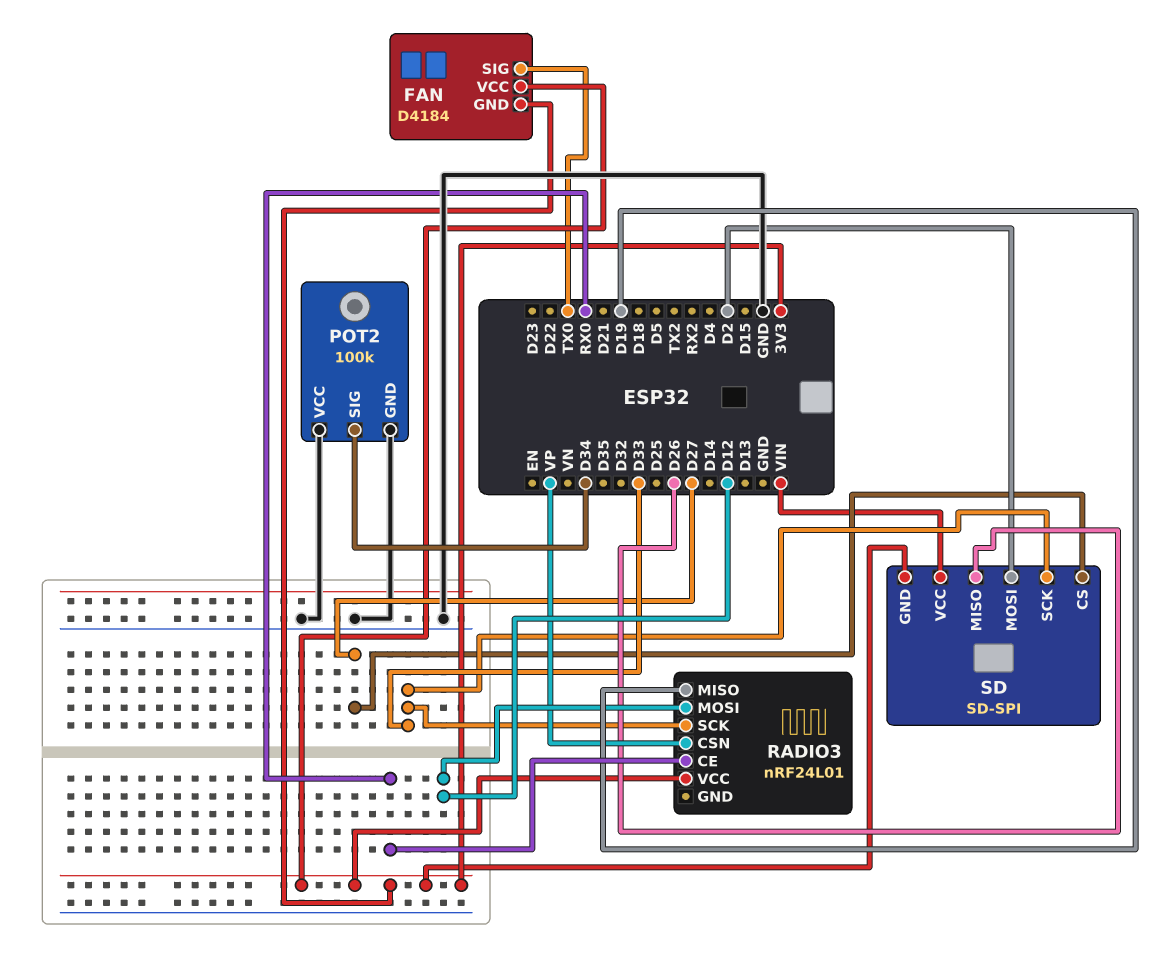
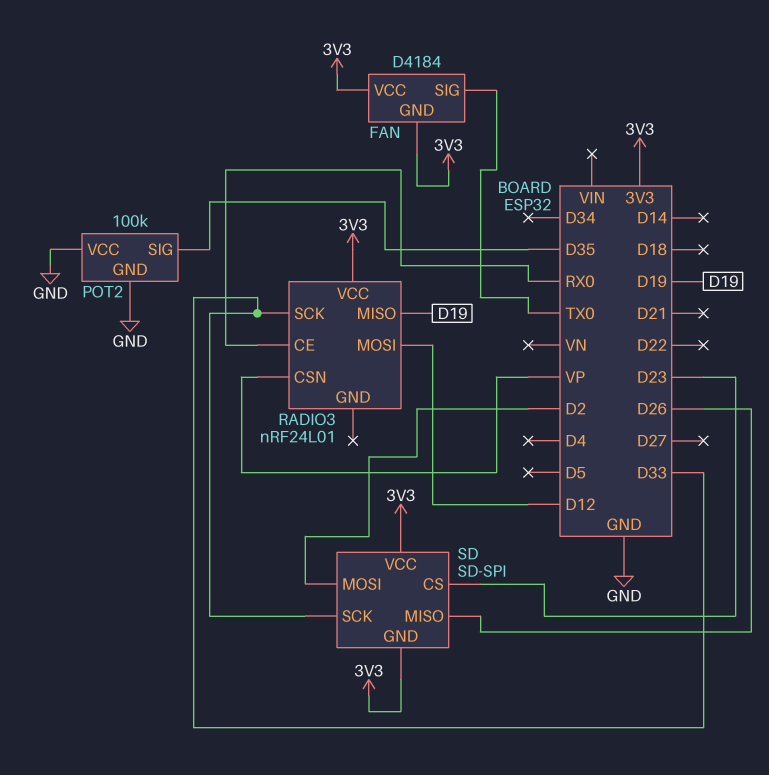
POT2 pin SIG: D34 -> D35
SD pin CS: D27 -> D23
SD pin VCC: VIN -> 3V3

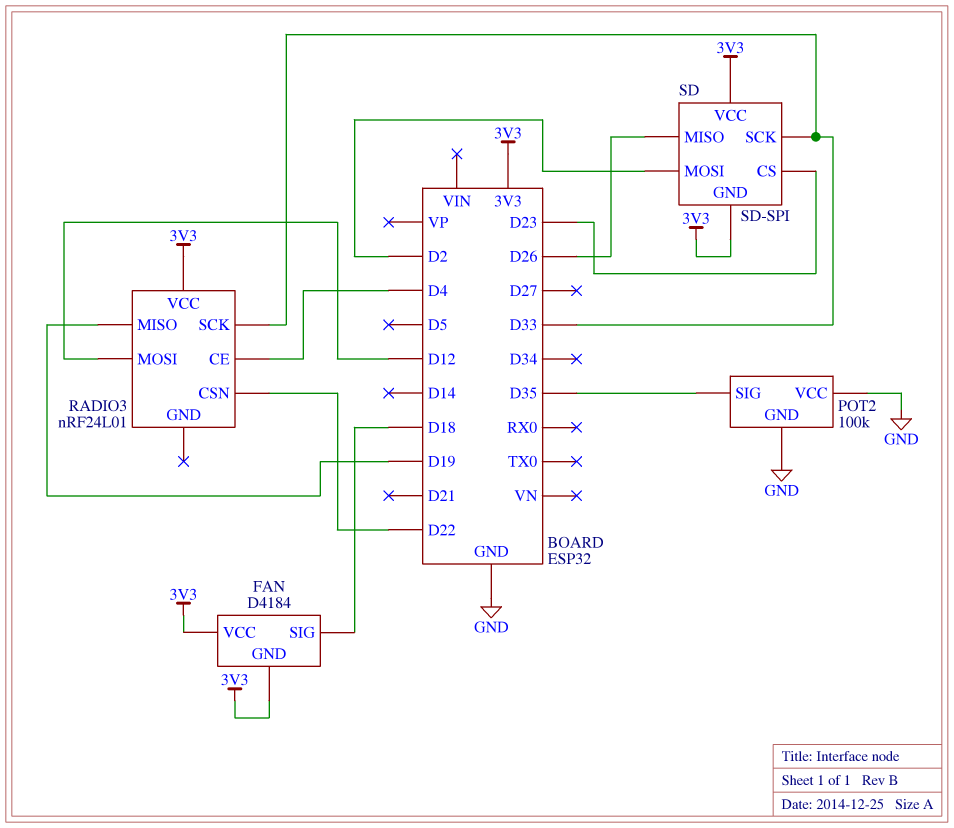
FAN pin SIG: TX0 -> D18
RADIO3 pin CE: RX0 -> D4
RADIO3 pin CSN: VP -> D22

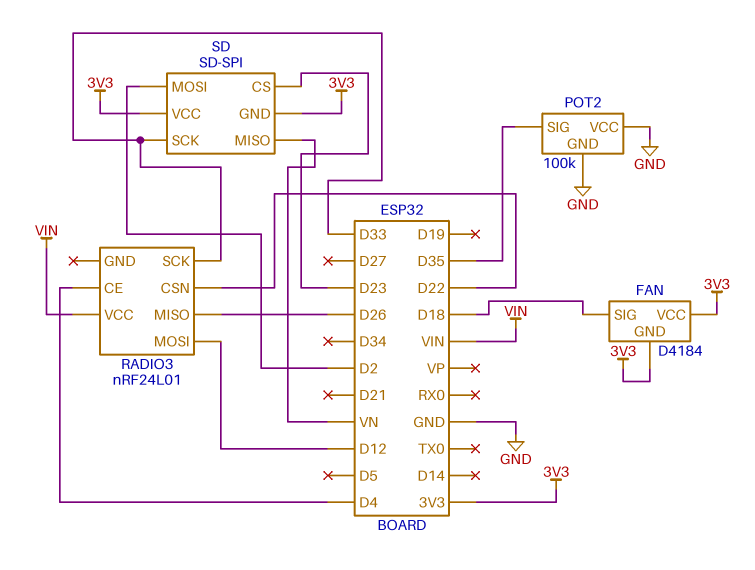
RADIO3 pin MISO: D19 -> D26
RADIO3 pin VCC: 3V3 -> VIN
SD pin MISO: D26 -> VN

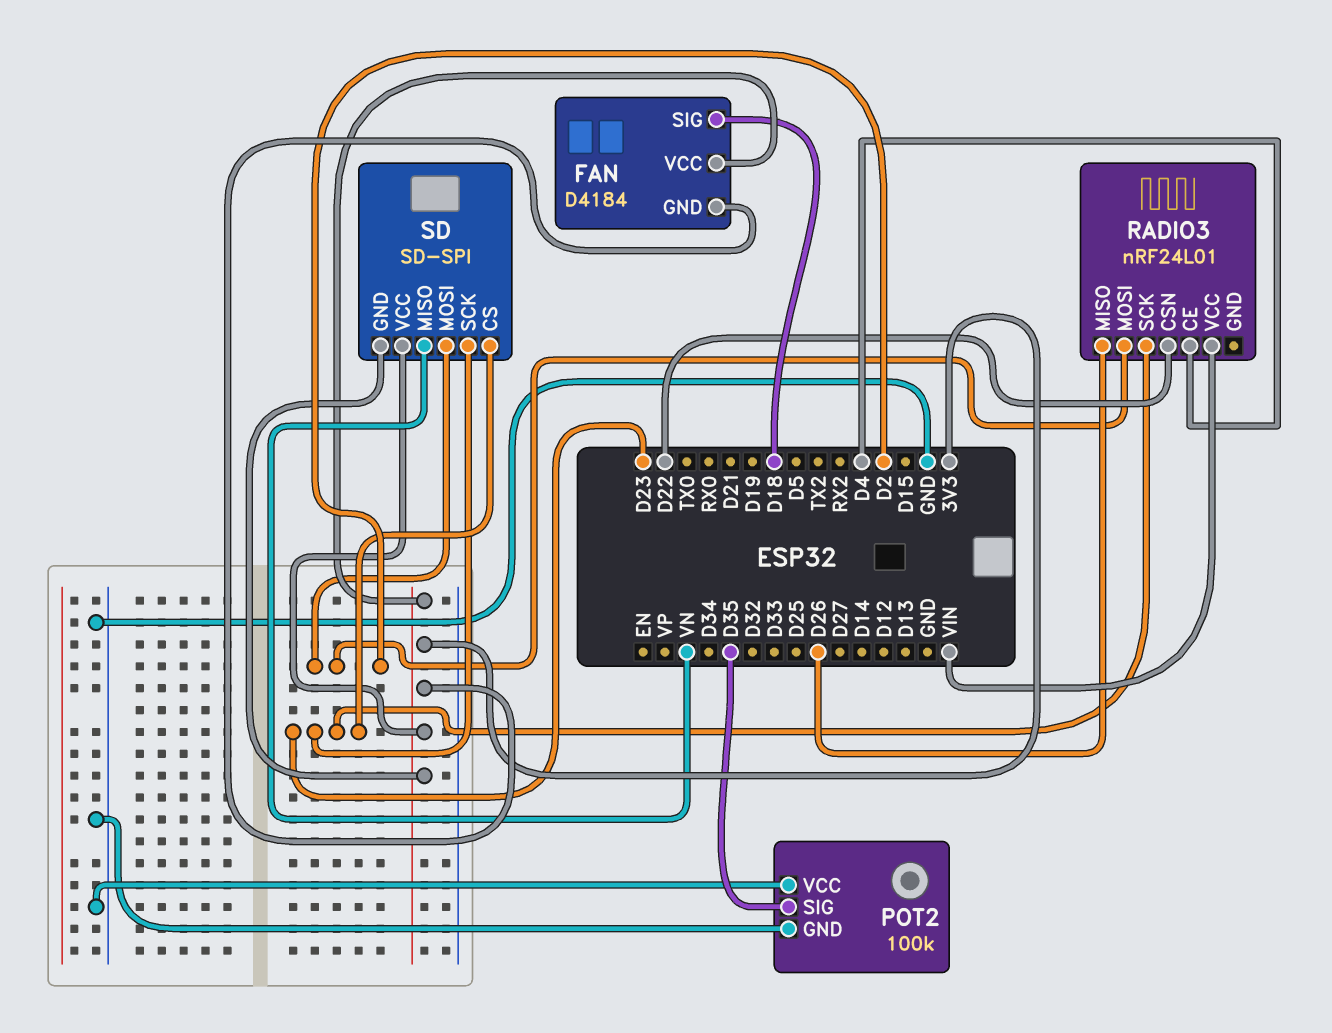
RADIO3 pin MOSI: D12 -> D2
RADIO3 pin SCK: D33 -> D23
SD pin SCK: D33 -> D23

